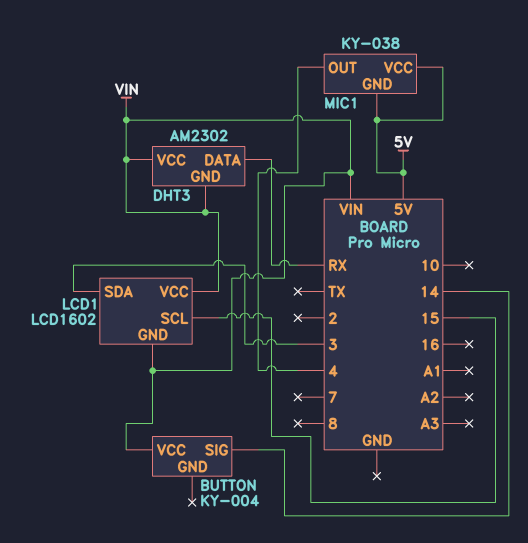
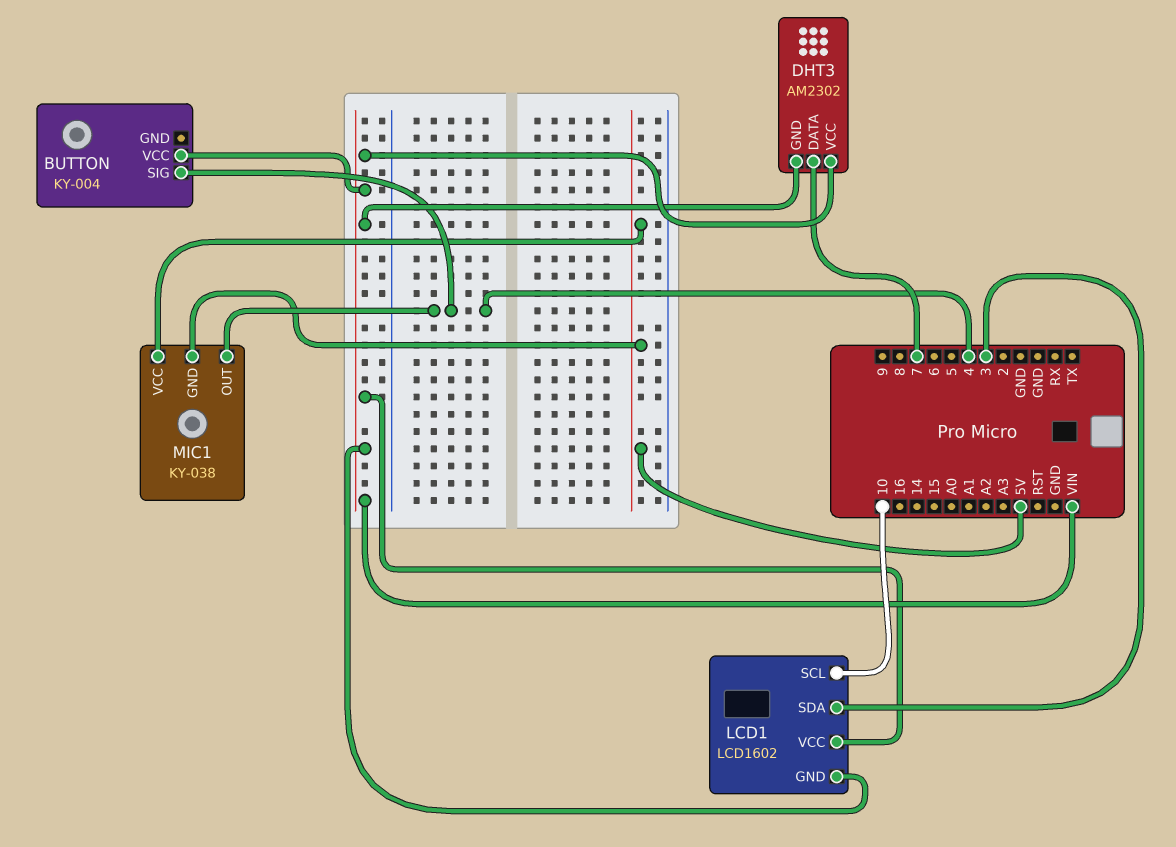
BUTTON pin SIG: 14 -> 4
DHT3 pin DATA: RX -> 7
LCD1 pin SCL: 15 -> 10

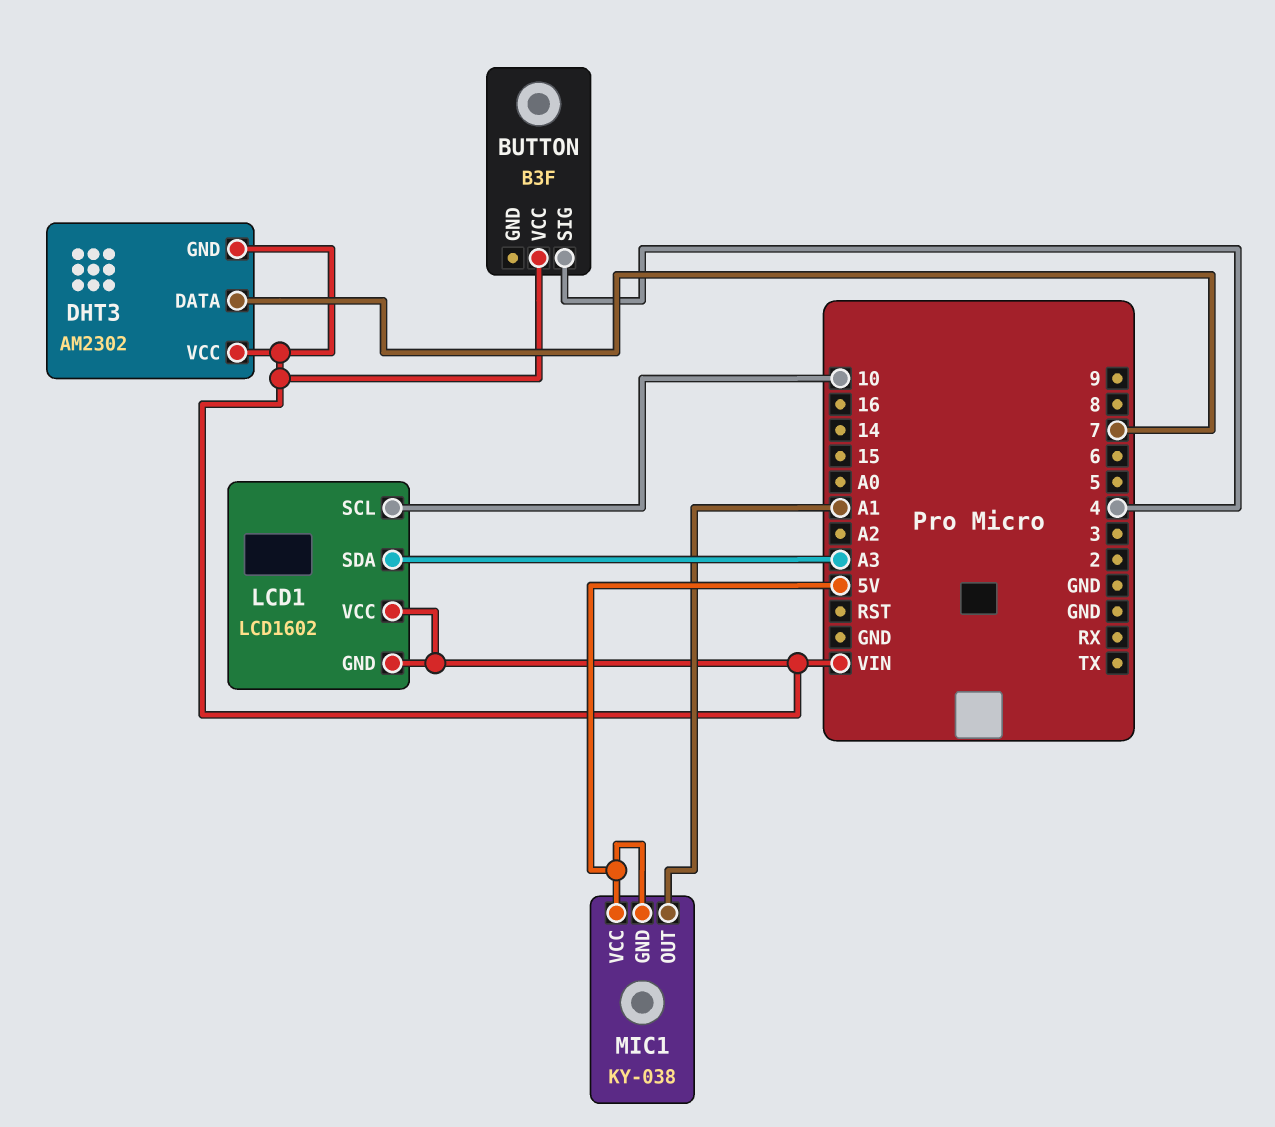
BUTTON: KY-004 -> B3F
LCD1 pin SDA: 3 -> A3
MIC1 pin OUT: 4 -> A1

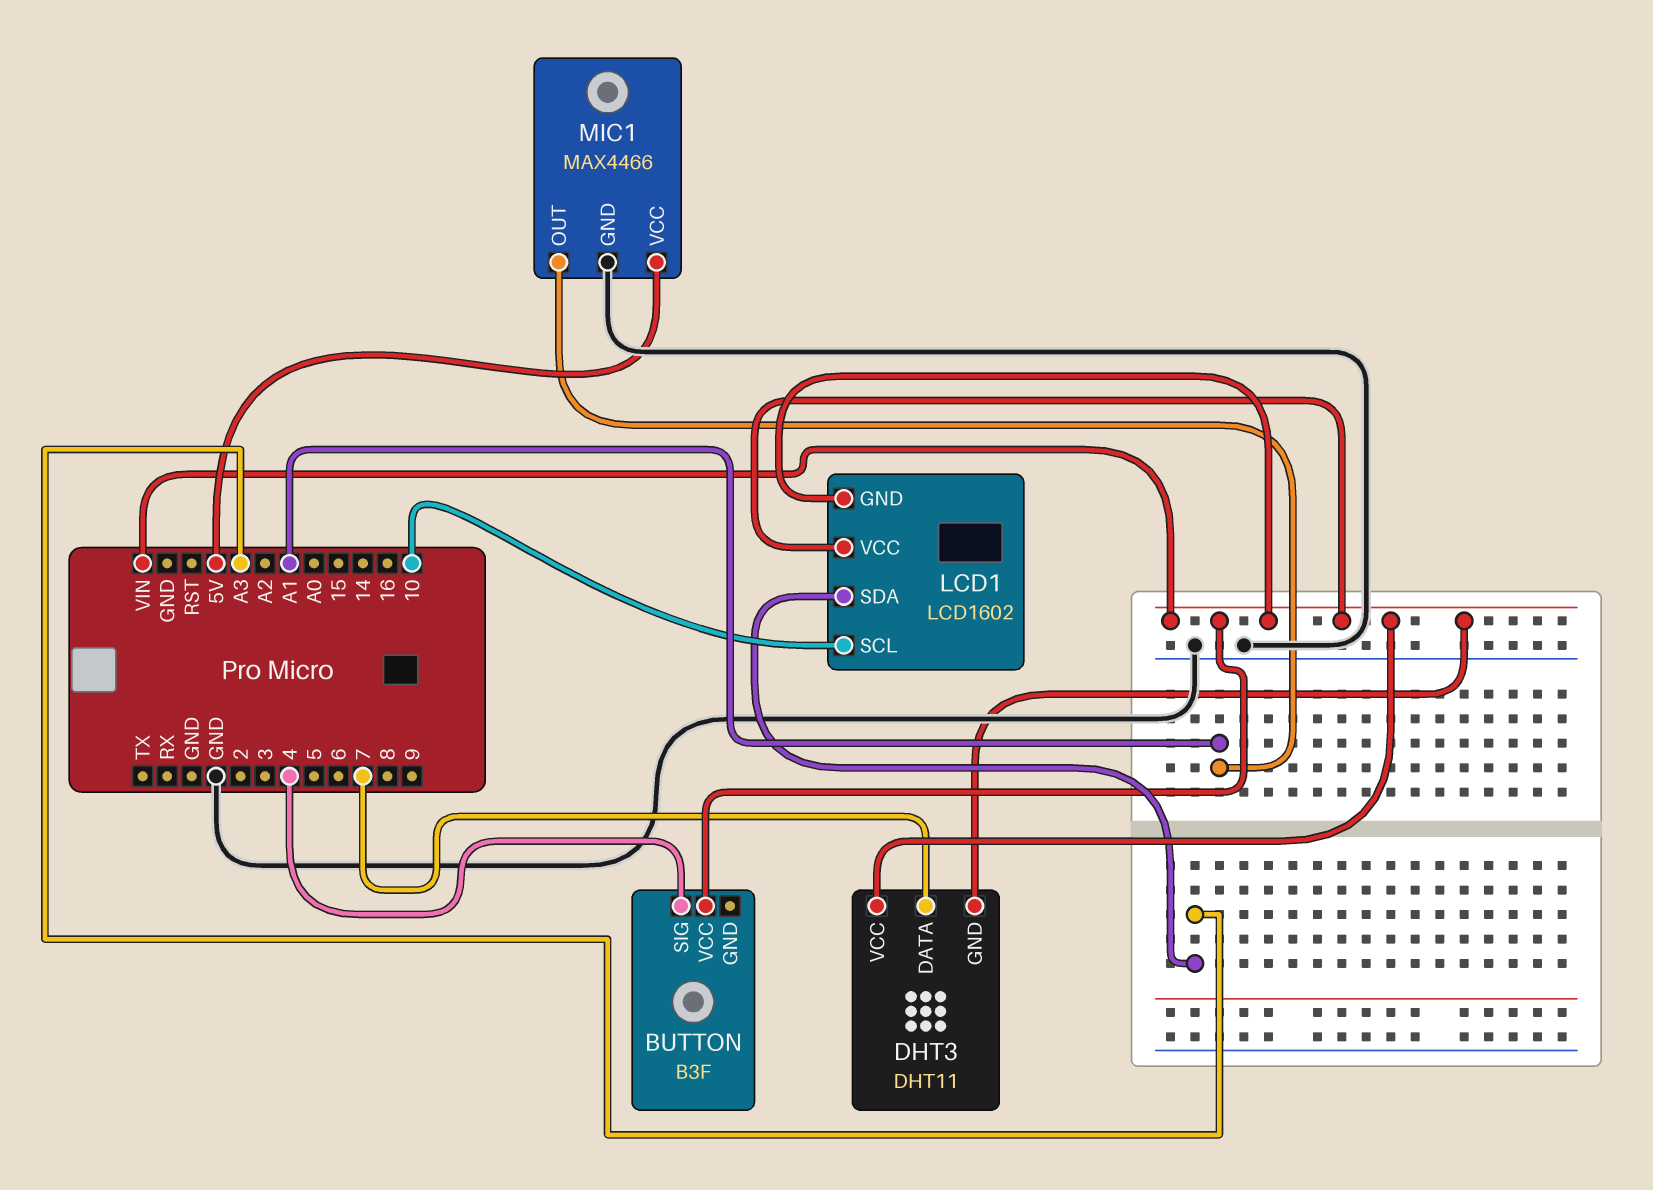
DHT3: AM2302 -> DHT11
MIC1: KY-038 -> MAX4466
MIC1 pin GND: 5V -> GND

